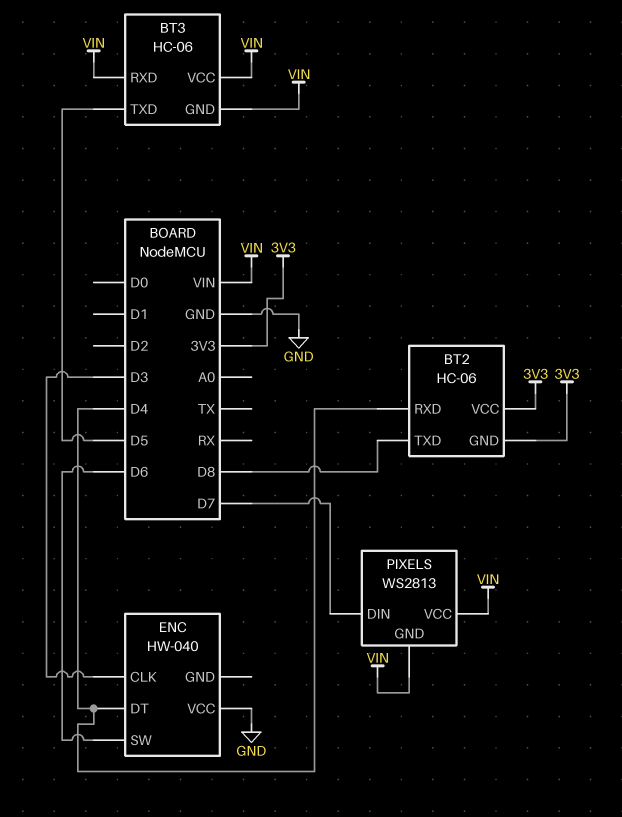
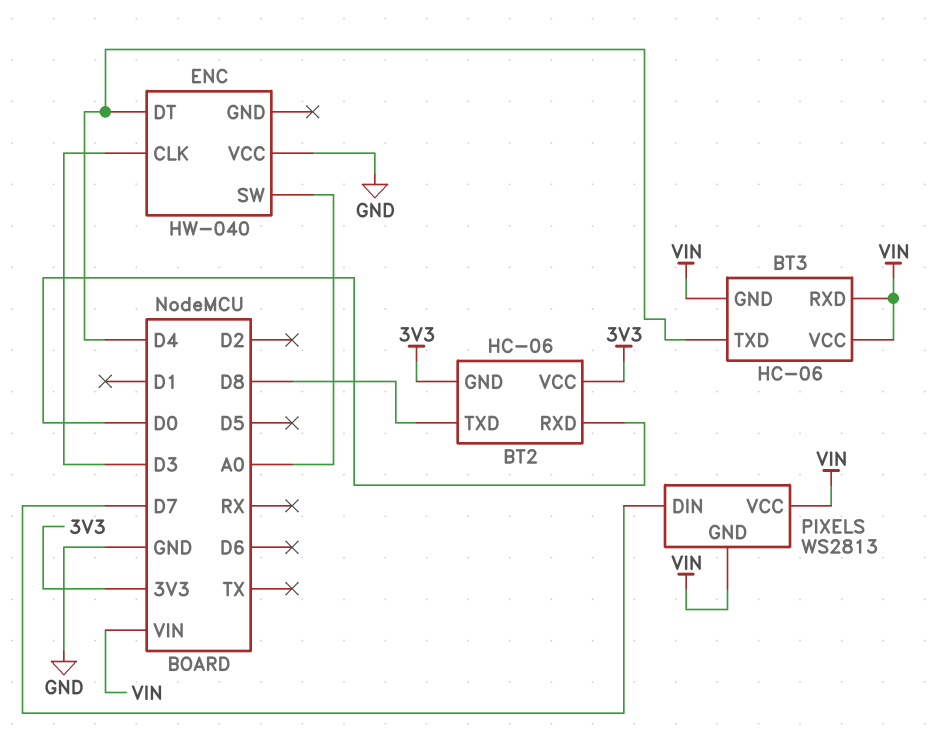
BT2 pin RXD: D4 -> D0
BT3 pin TXD: D5 -> D4
ENC pin SW: D6 -> A0

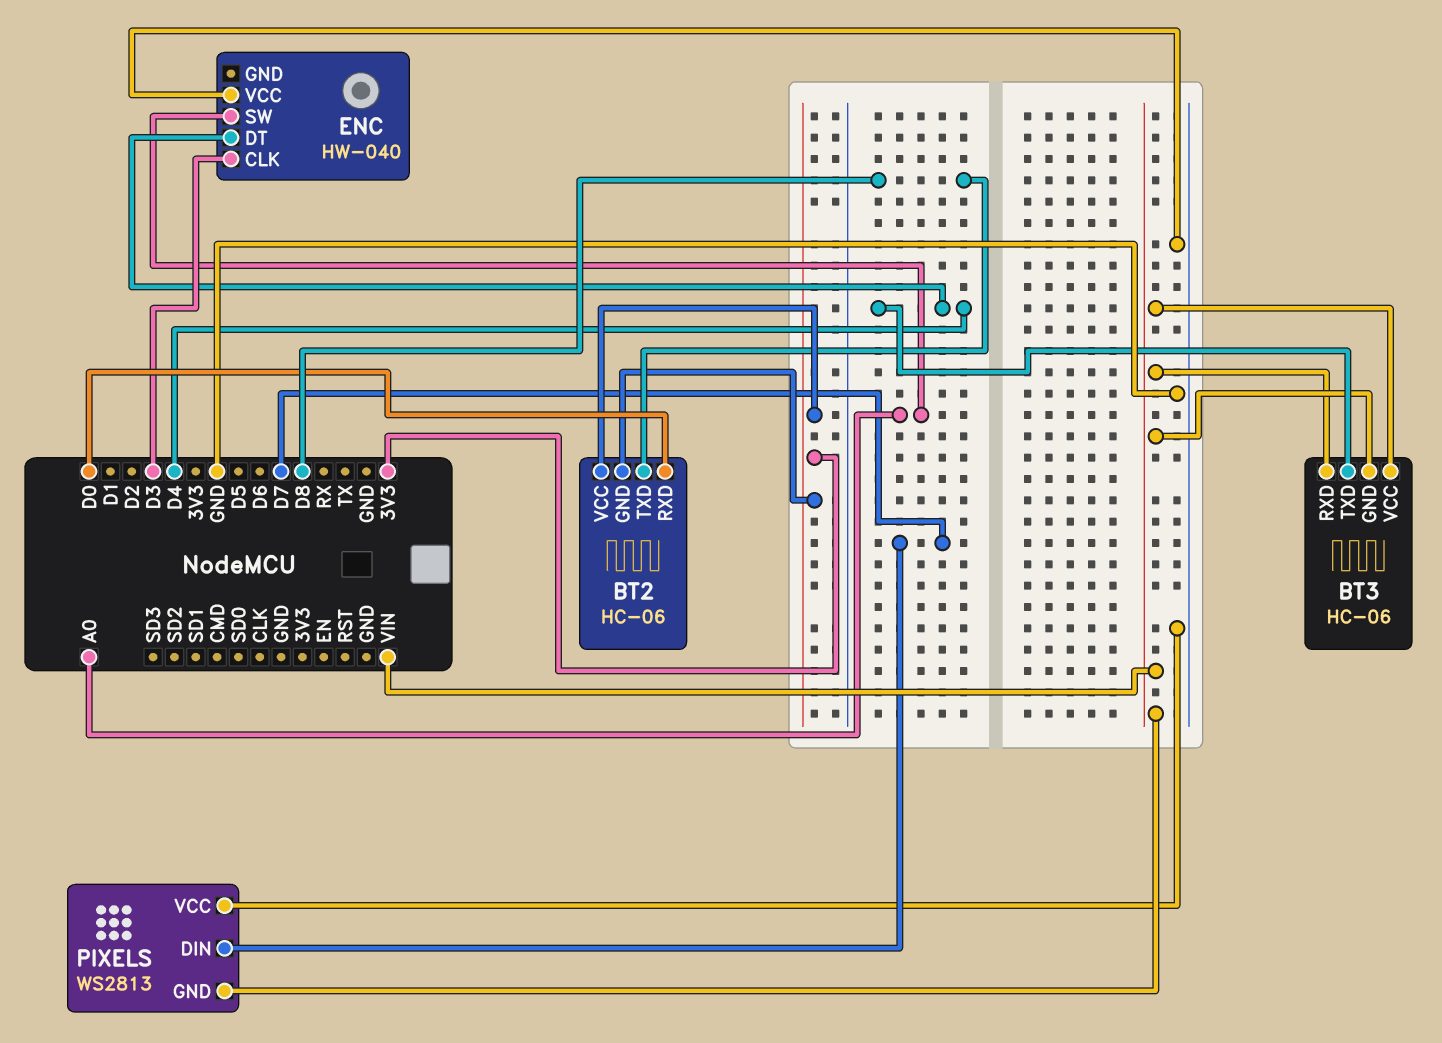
PIXELS pin VCC: VIN -> GND

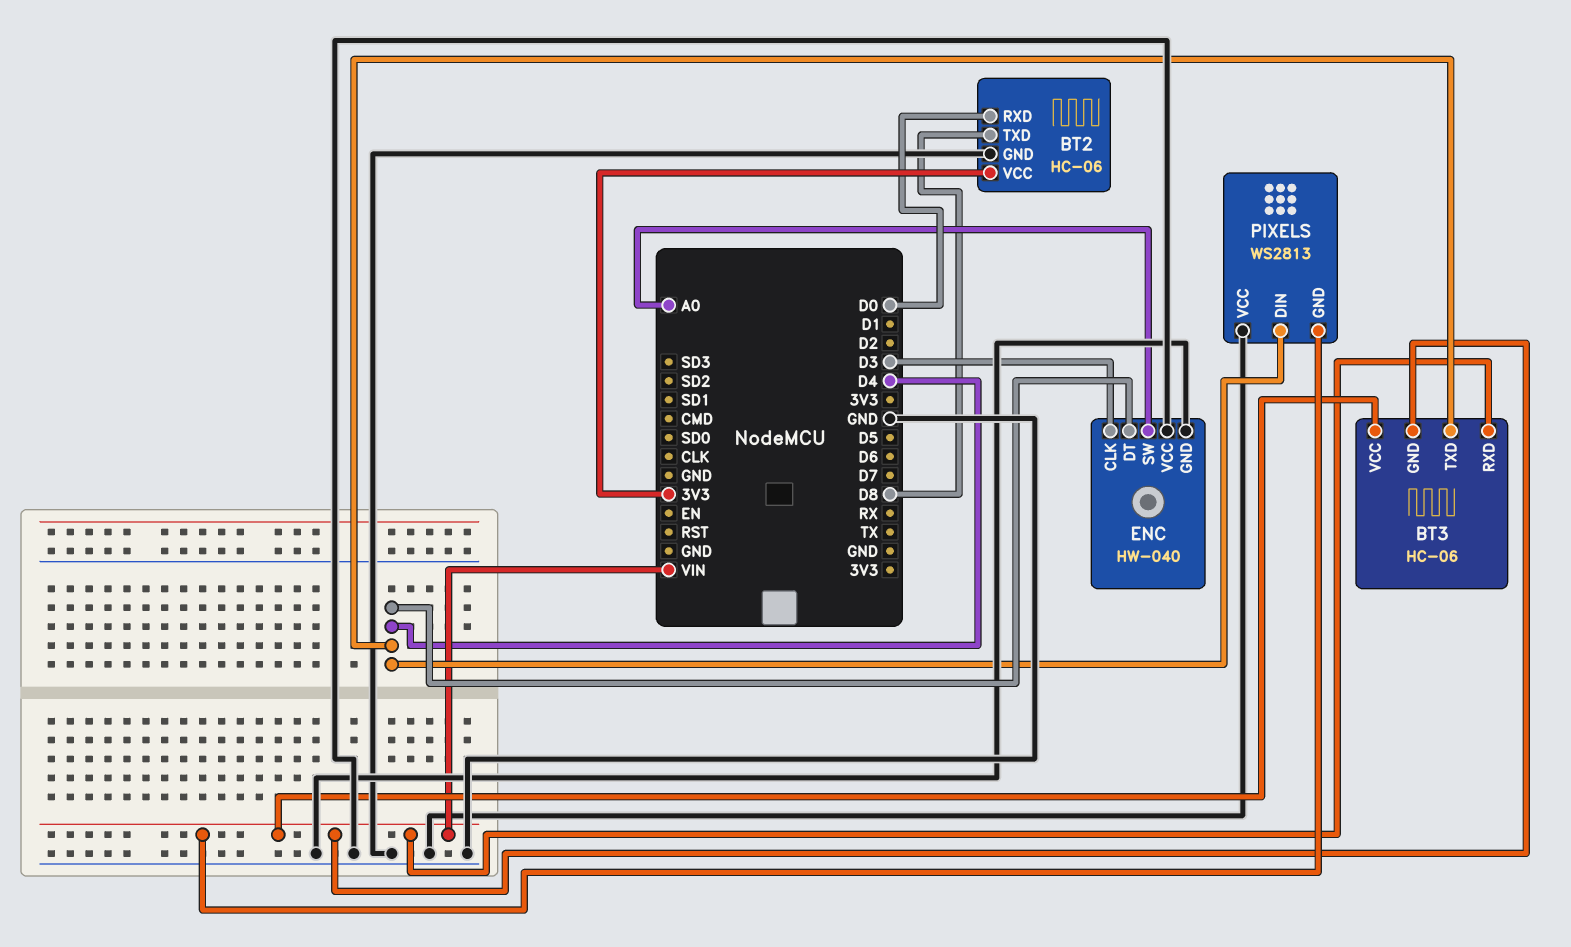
BT2 pin GND: 3V3 -> GND
ENC pin GND: none -> GND
PIXELS pin DIN: D7 -> D4

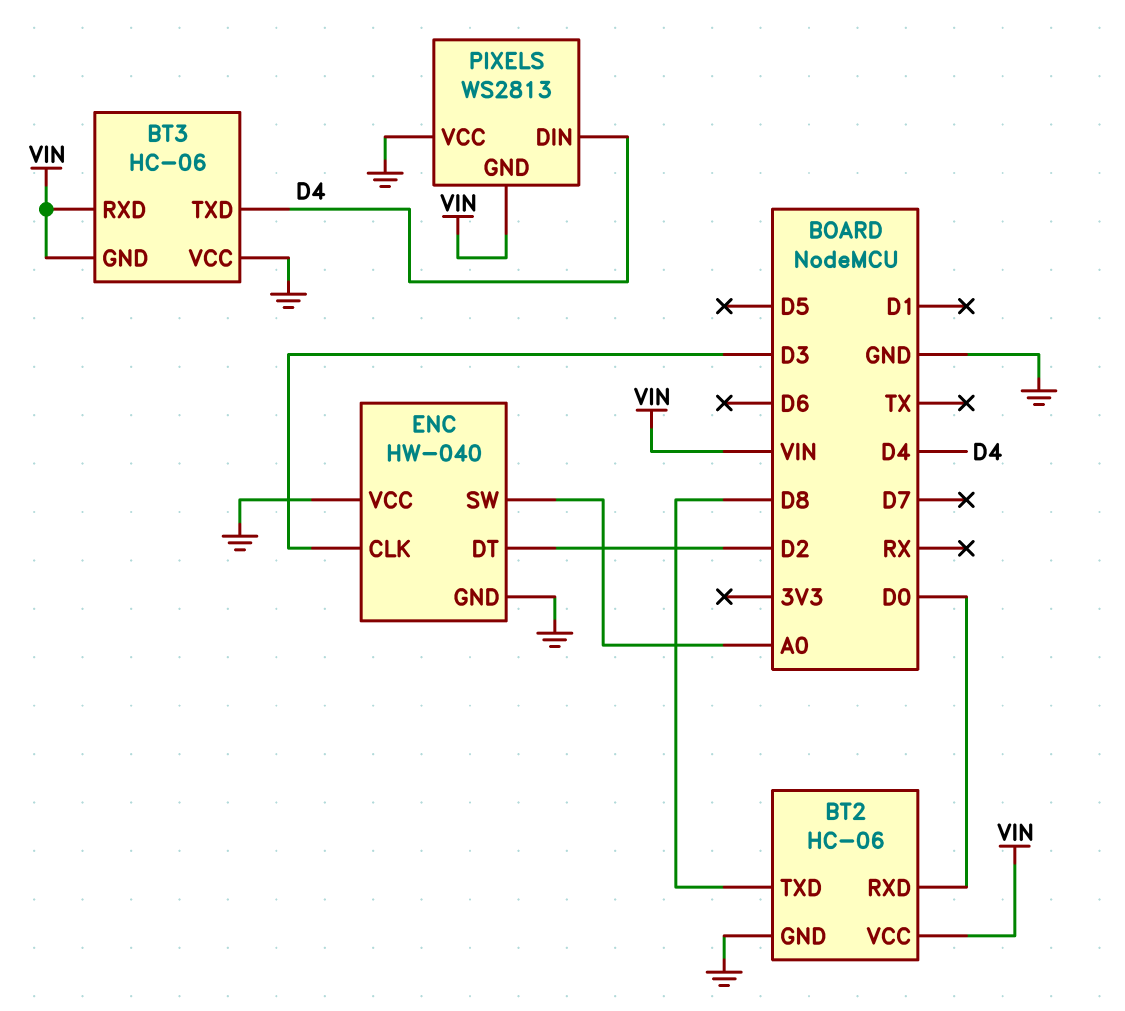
BT2 pin VCC: 3V3 -> VIN
BT3 pin VCC: VIN -> GND
ENC pin DT: D4 -> D2

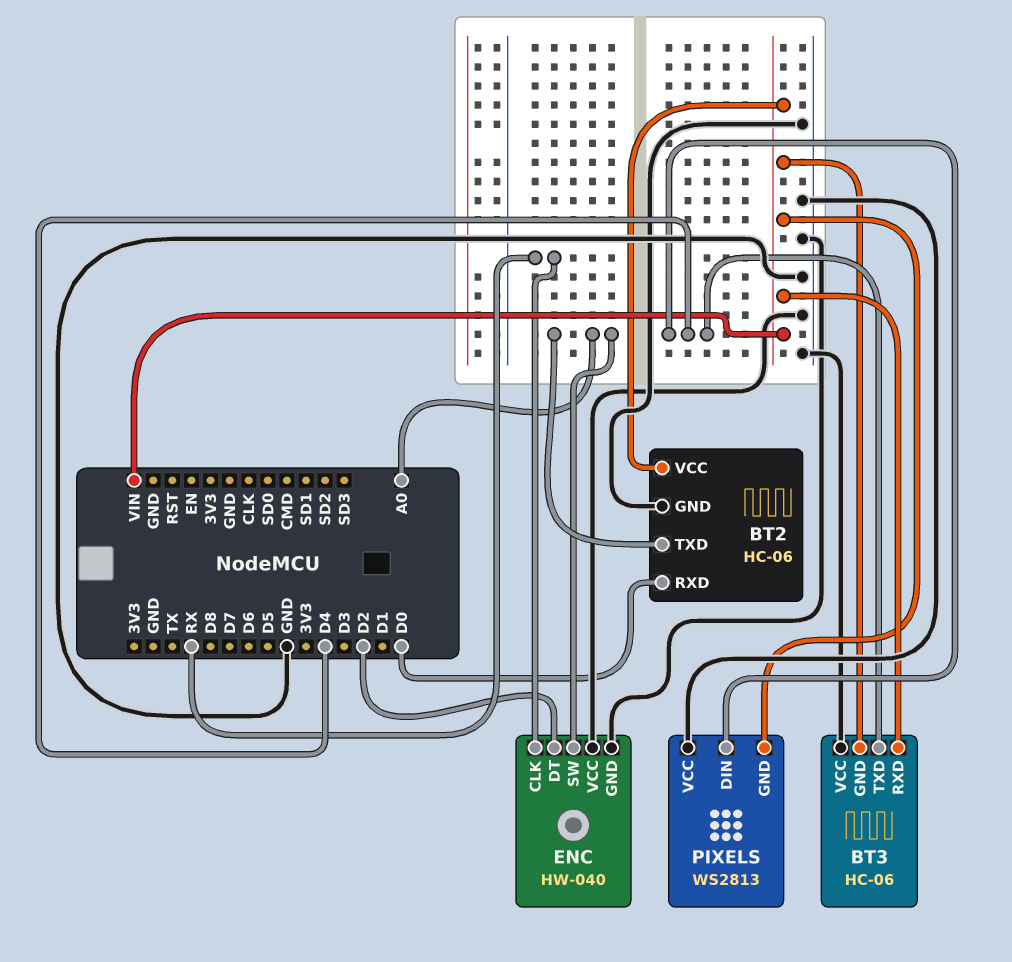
BT2 pin TXD: D8 -> A0
ENC pin CLK: D3 -> RX

